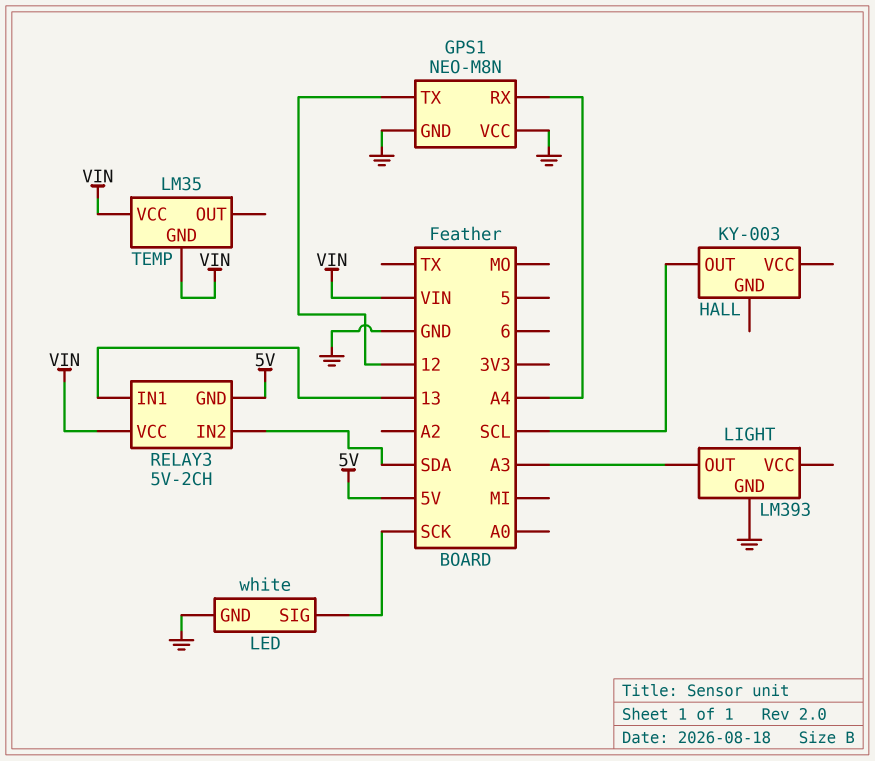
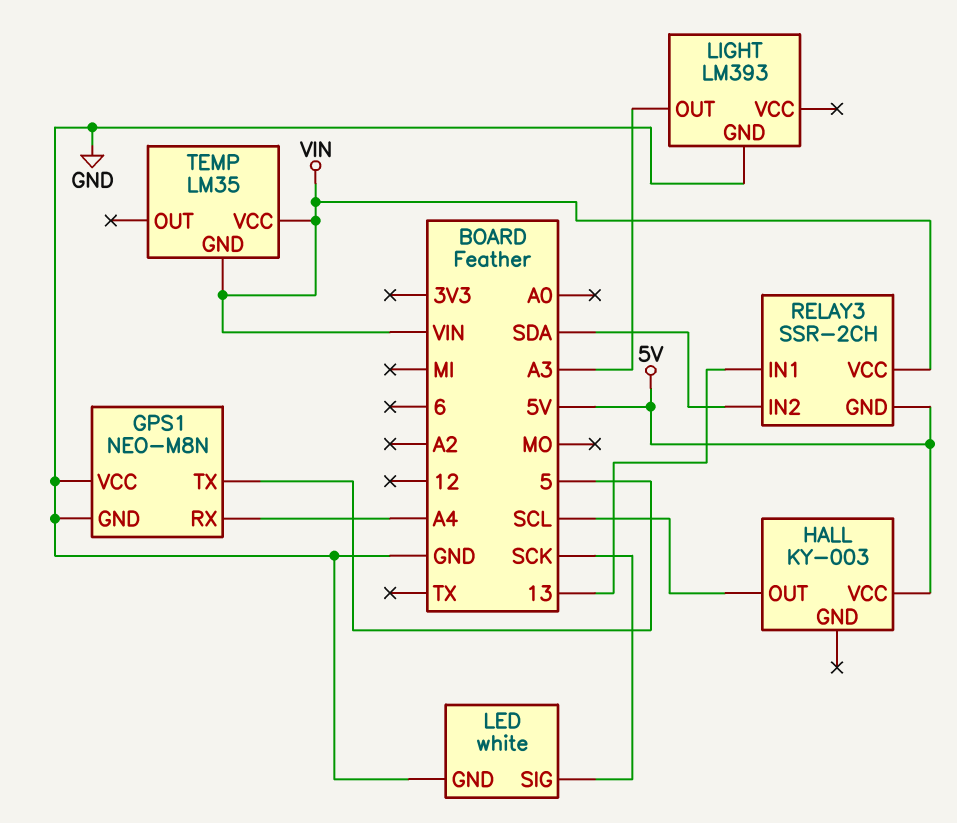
GPS1 pin TX: 12 -> 5
HALL pin VCC: none -> 5V
RELAY3: 5V-2CH -> SSR-2CH

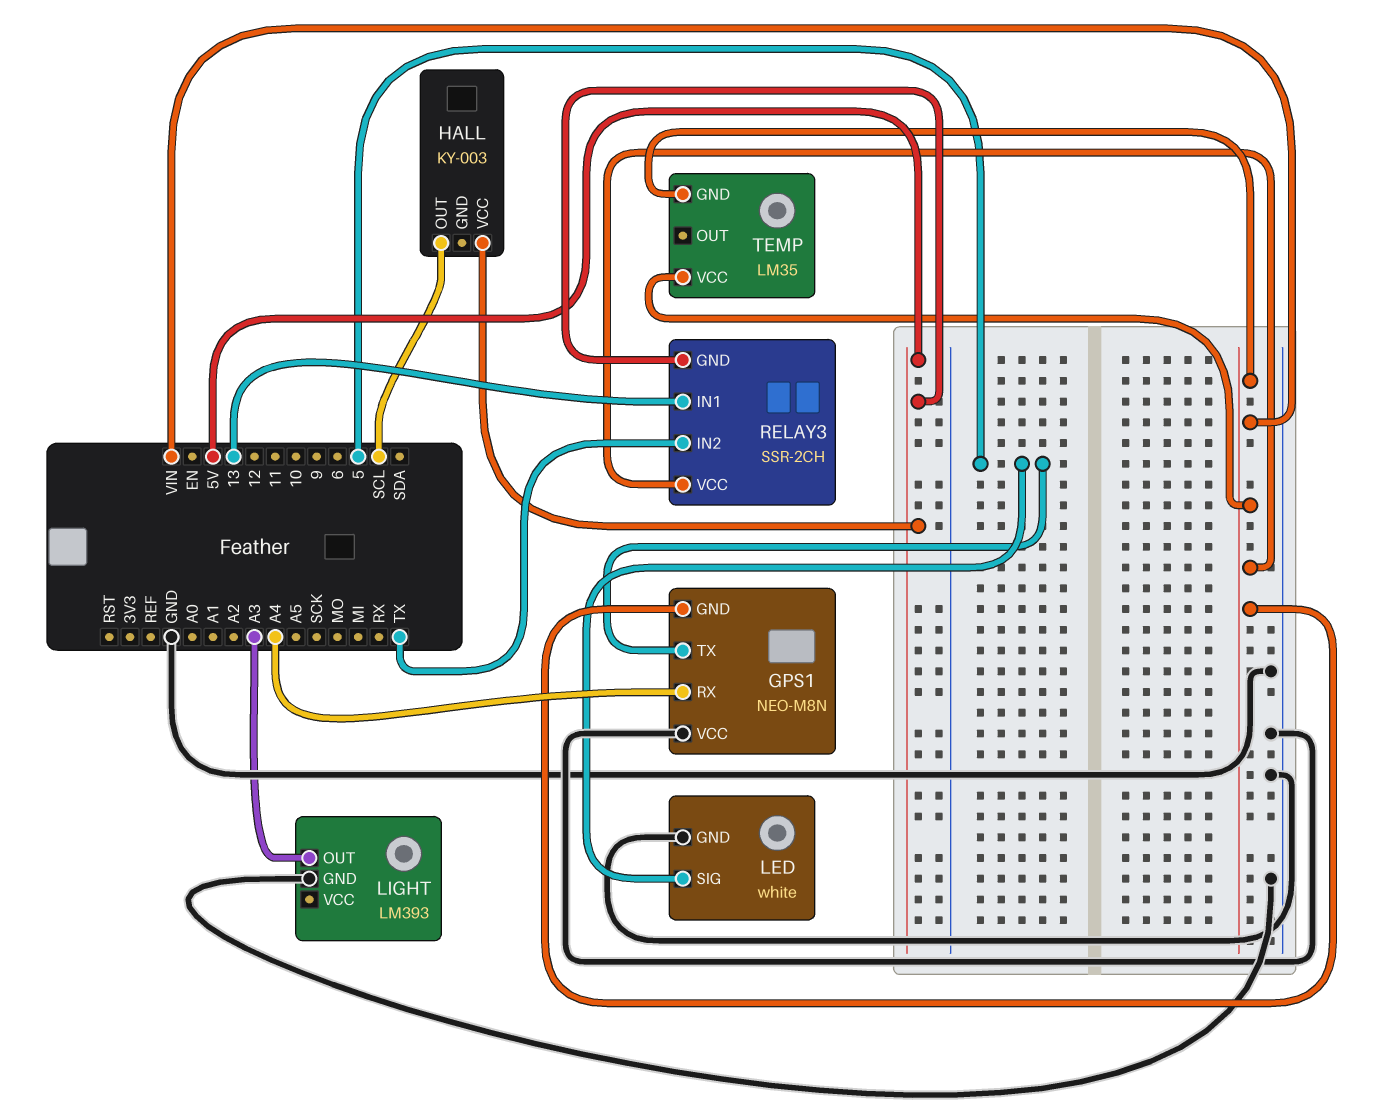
GPS1 pin GND: GND -> VIN
LED pin SIG: SCK -> 5
RELAY3 pin IN2: SDA -> TX

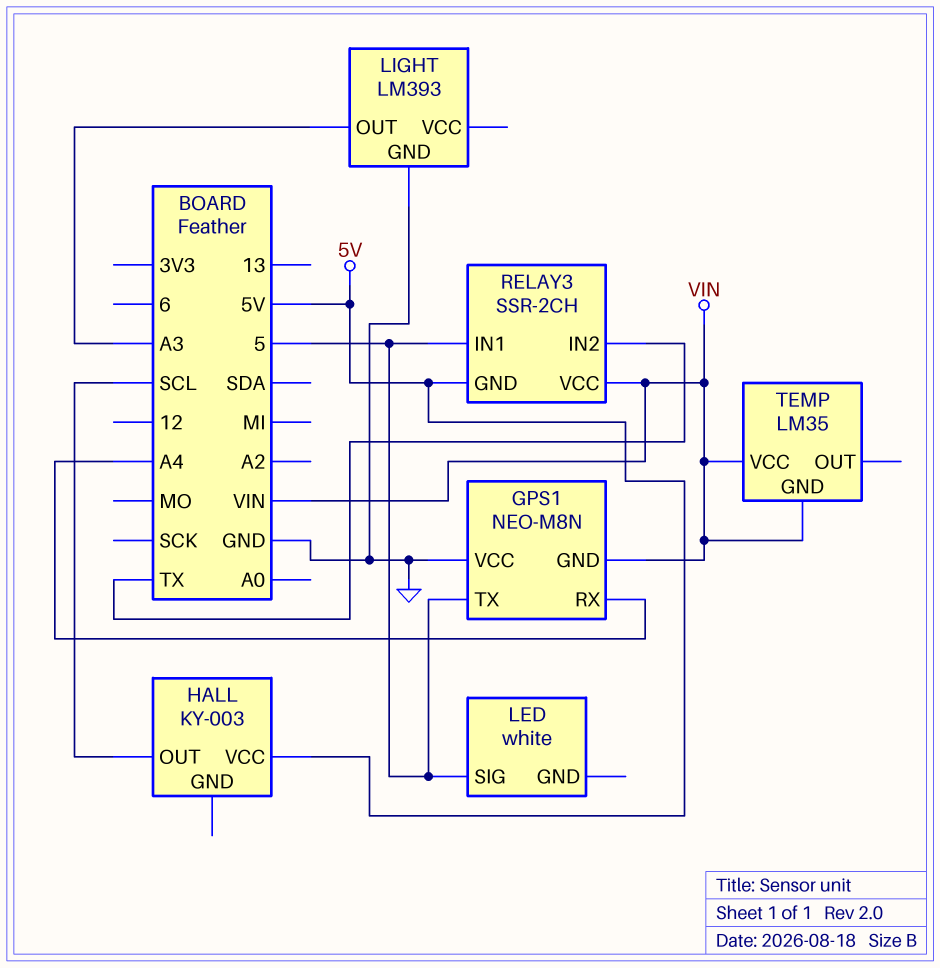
LED pin GND: GND -> none
RELAY3 pin IN1: 13 -> 5

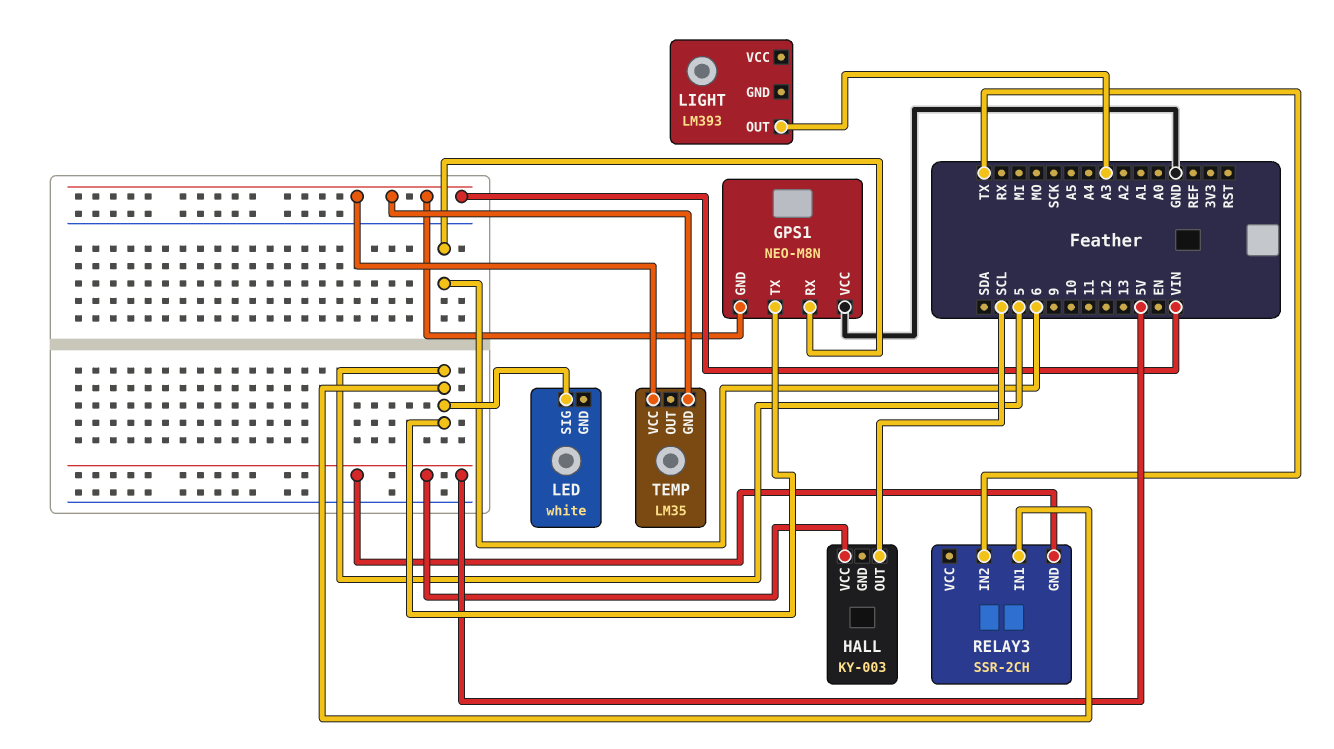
GPS1 pin RX: A4 -> 6
LIGHT pin GND: GND -> none
RELAY3 pin VCC: VIN -> none

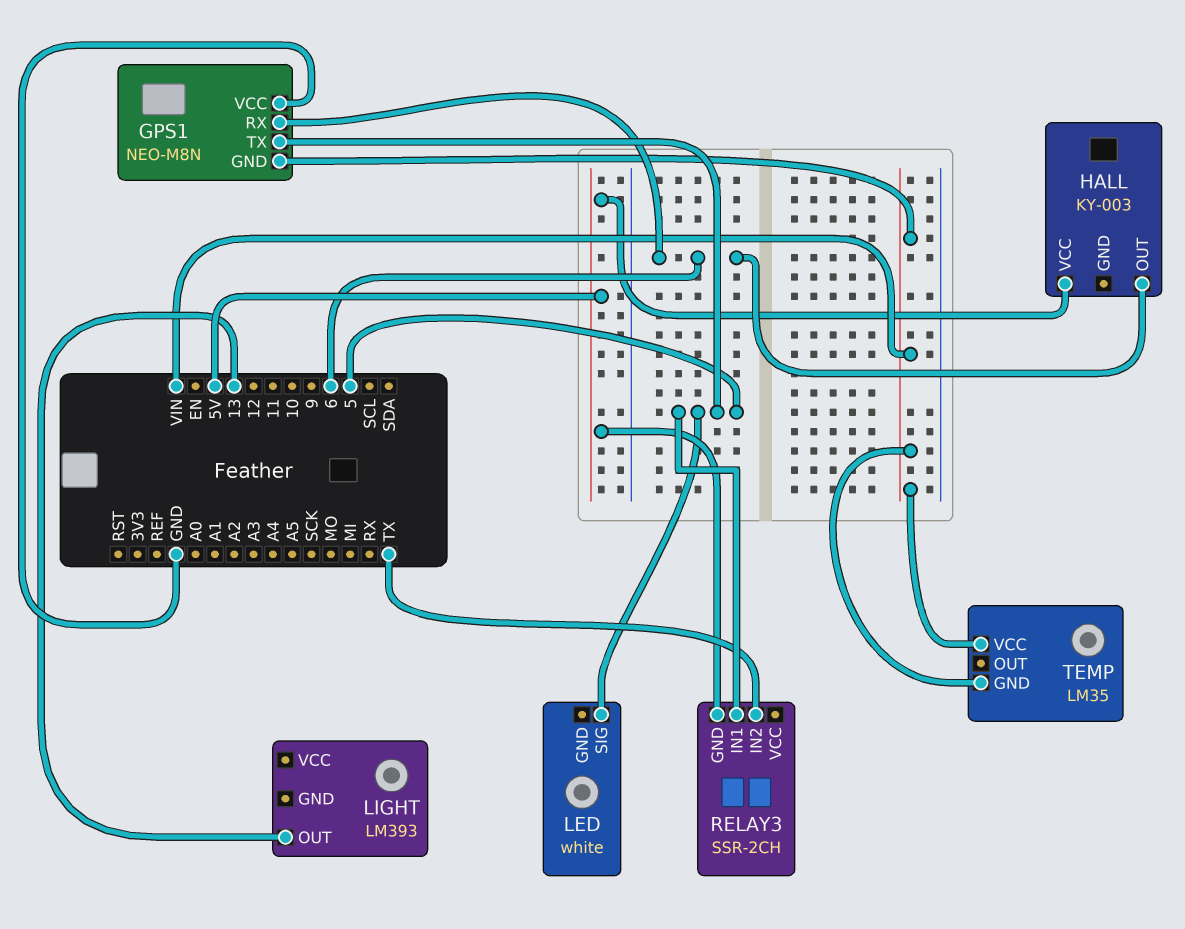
HALL pin OUT: SCL -> 6
LIGHT pin OUT: A3 -> 13

